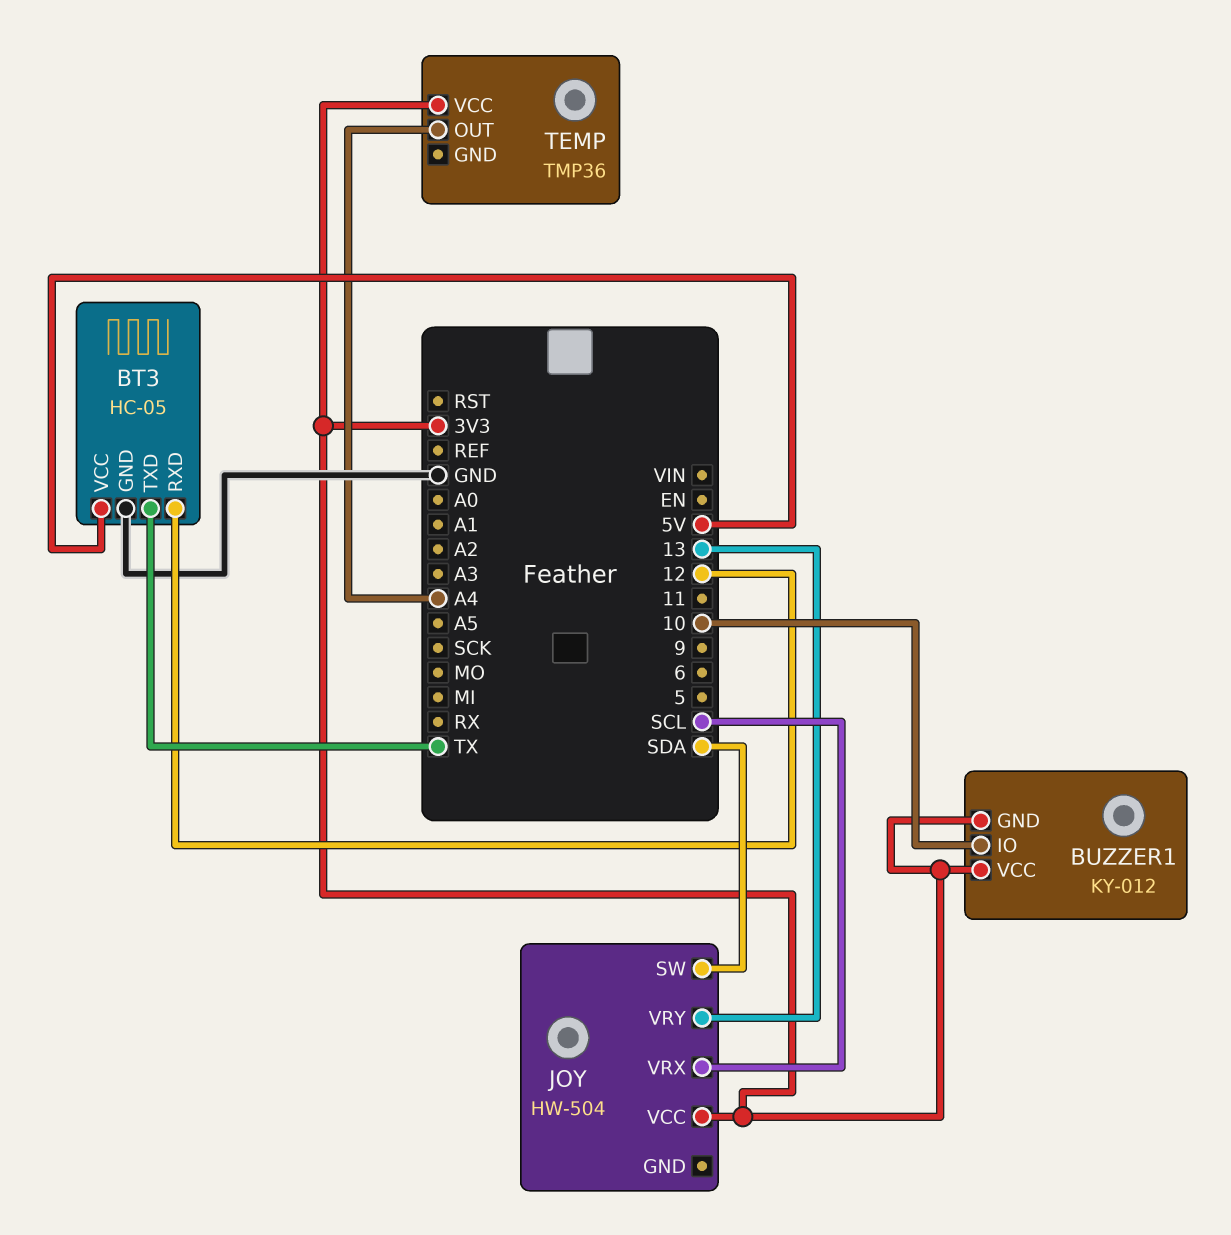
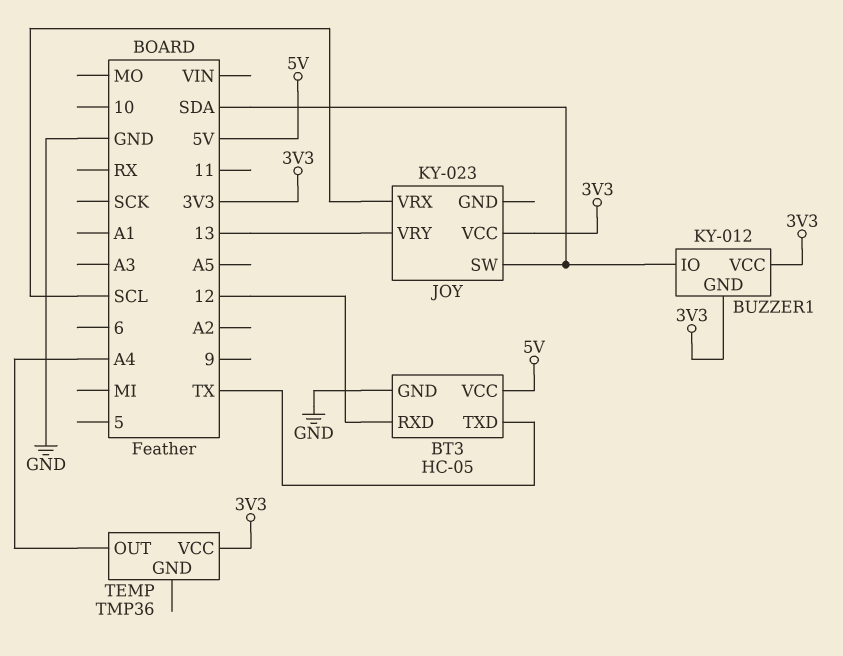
BUZZER1 pin IO: 10 -> SDA
JOY: HW-504 -> KY-023

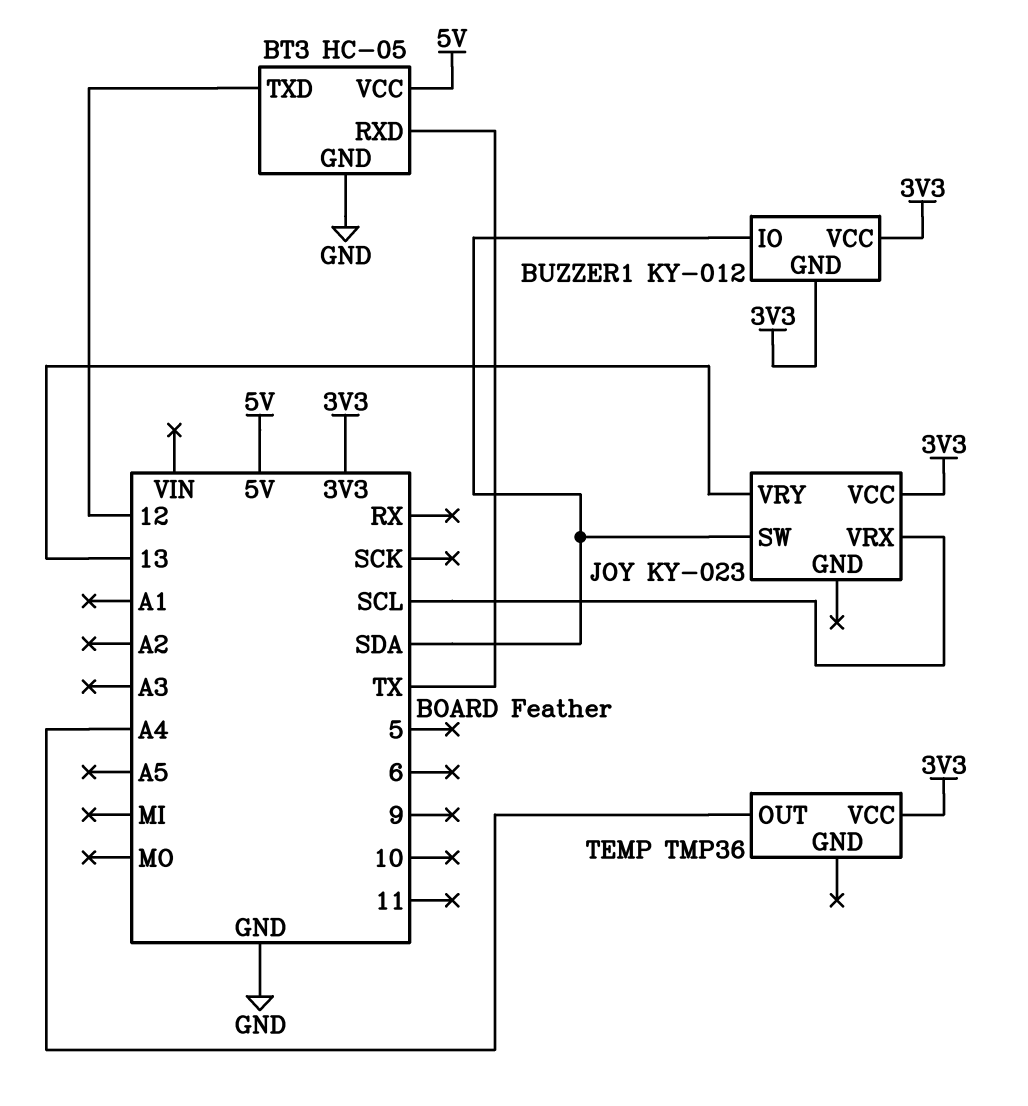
BT3 pin RXD: 12 -> TX
BT3 pin TXD: TX -> 12

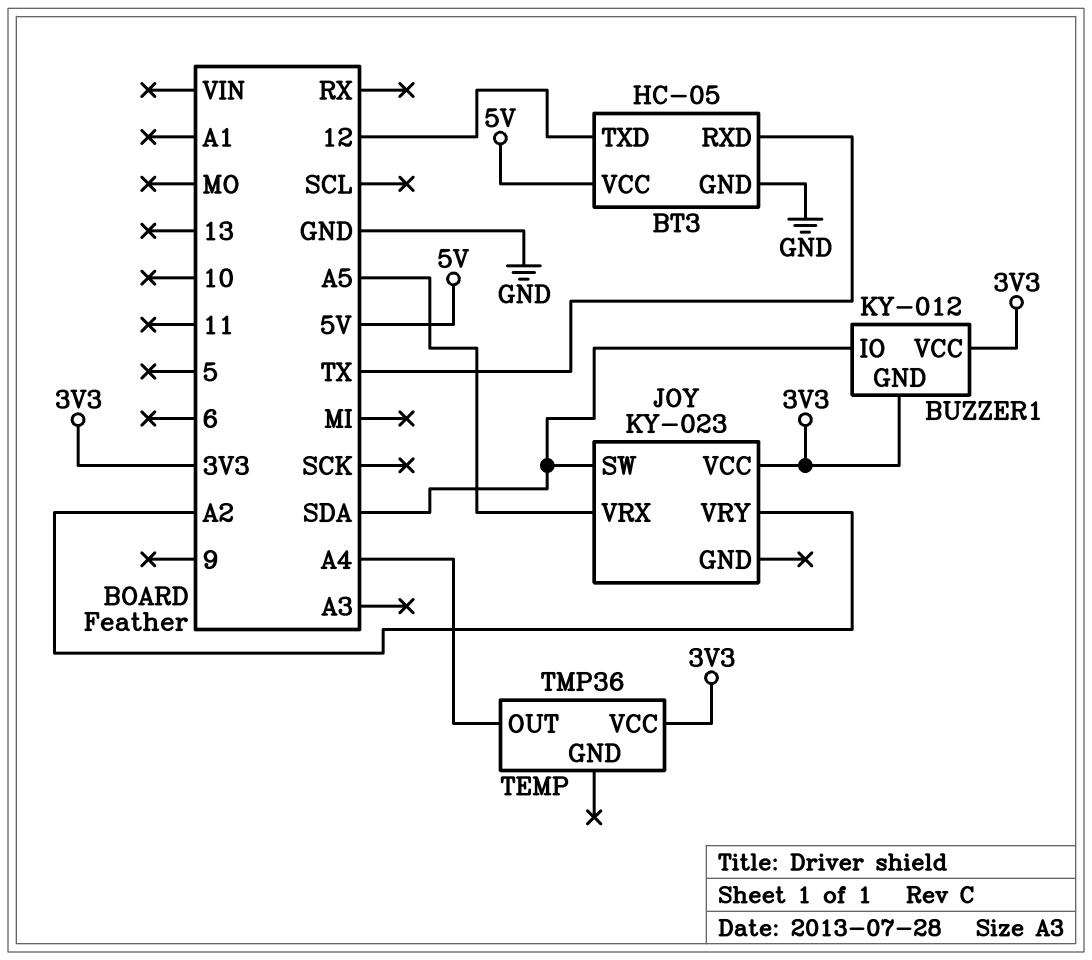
JOY pin VRX: SCL -> A5
JOY pin VRY: 13 -> A2

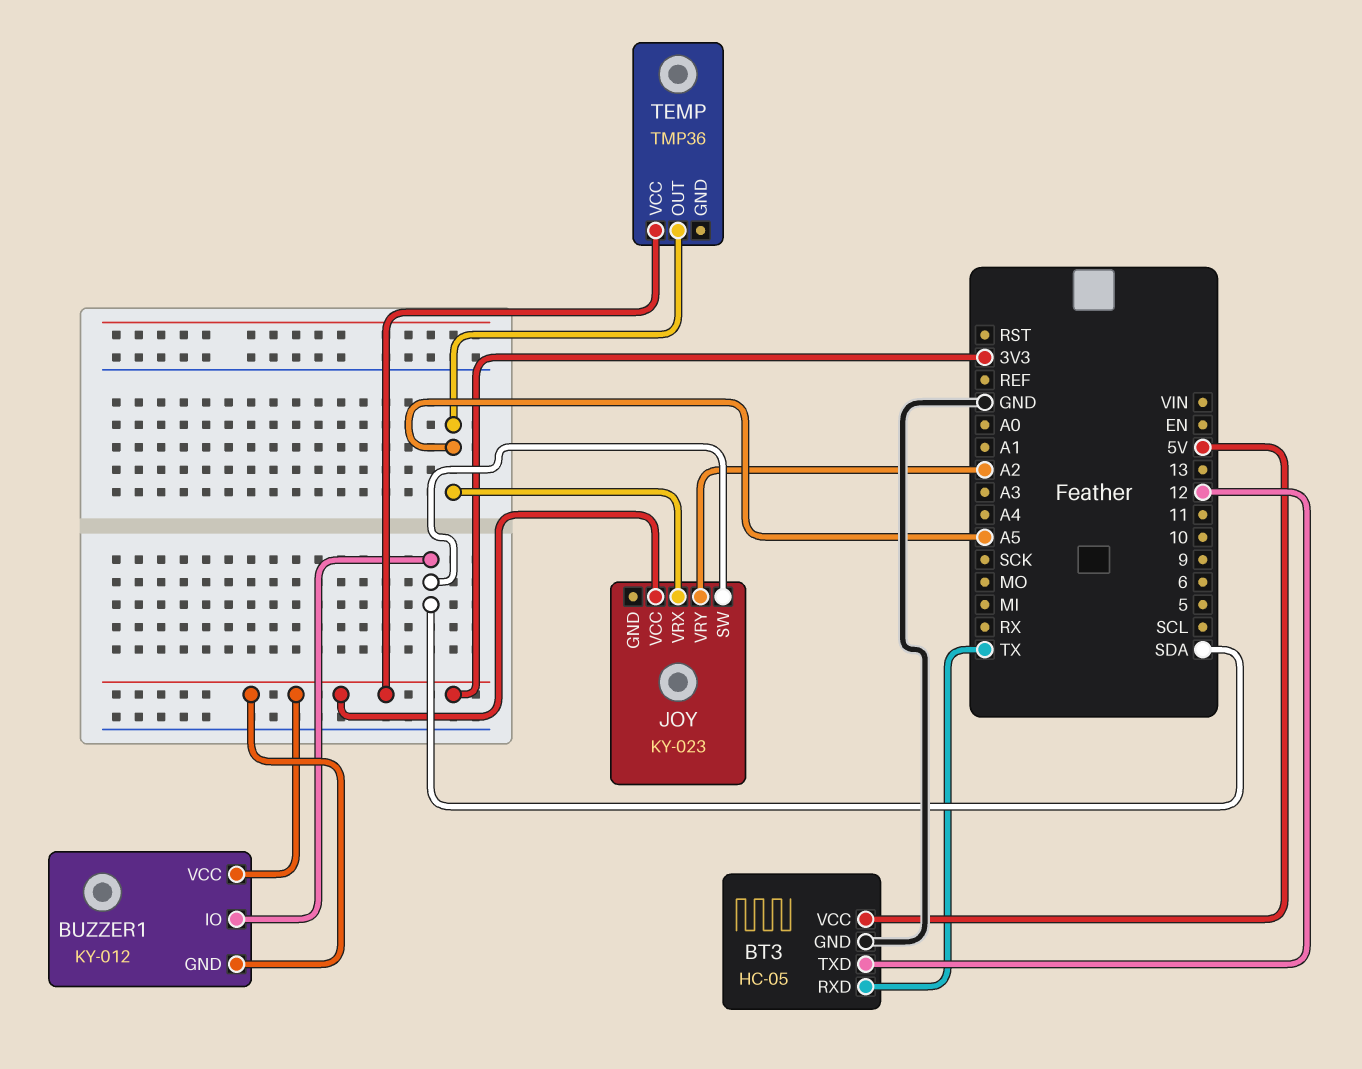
TEMP pin OUT: A4 -> A5

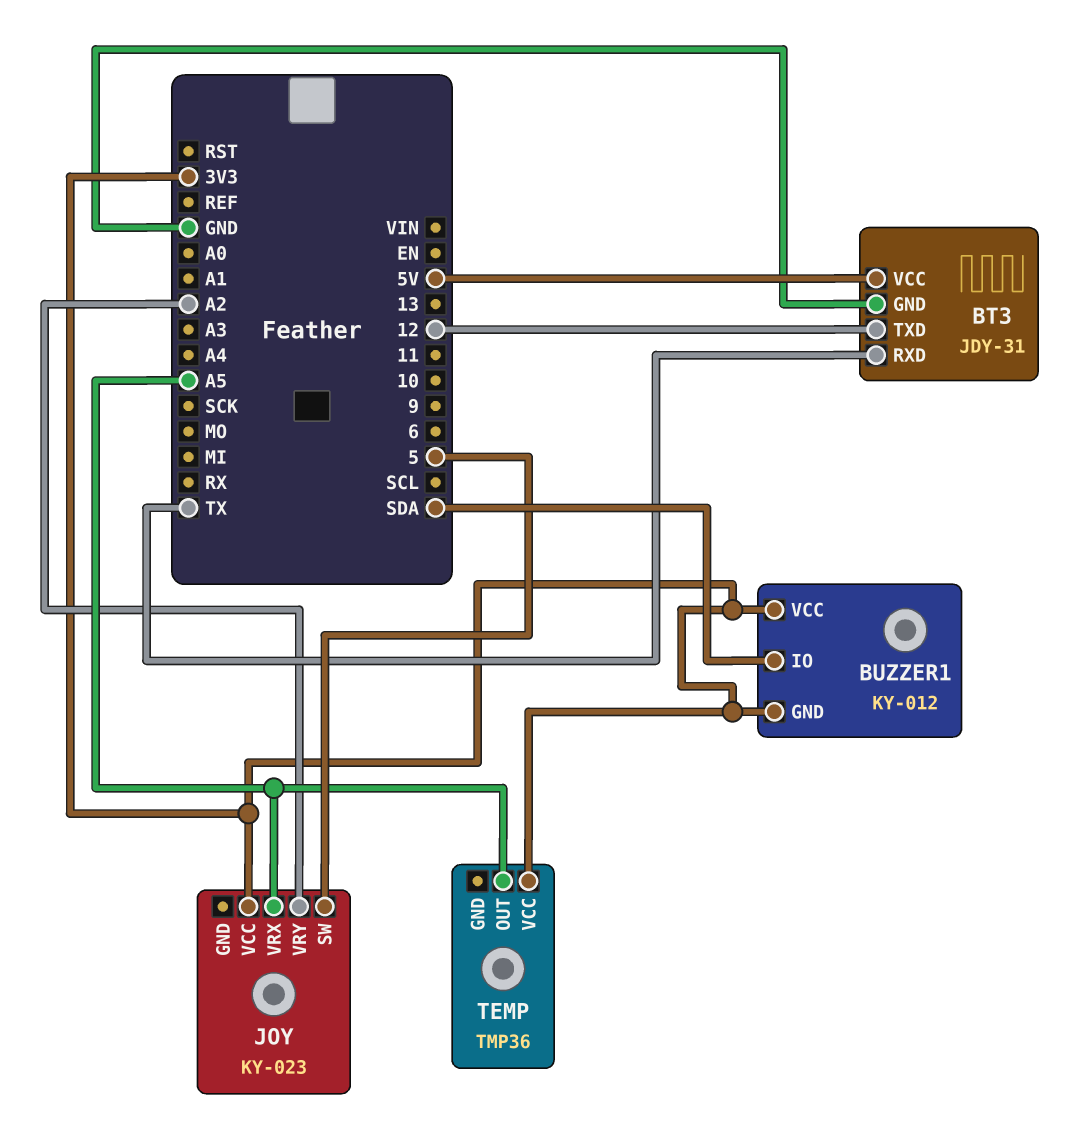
BT3: HC-05 -> JDY-31
JOY pin SW: SDA -> 5

